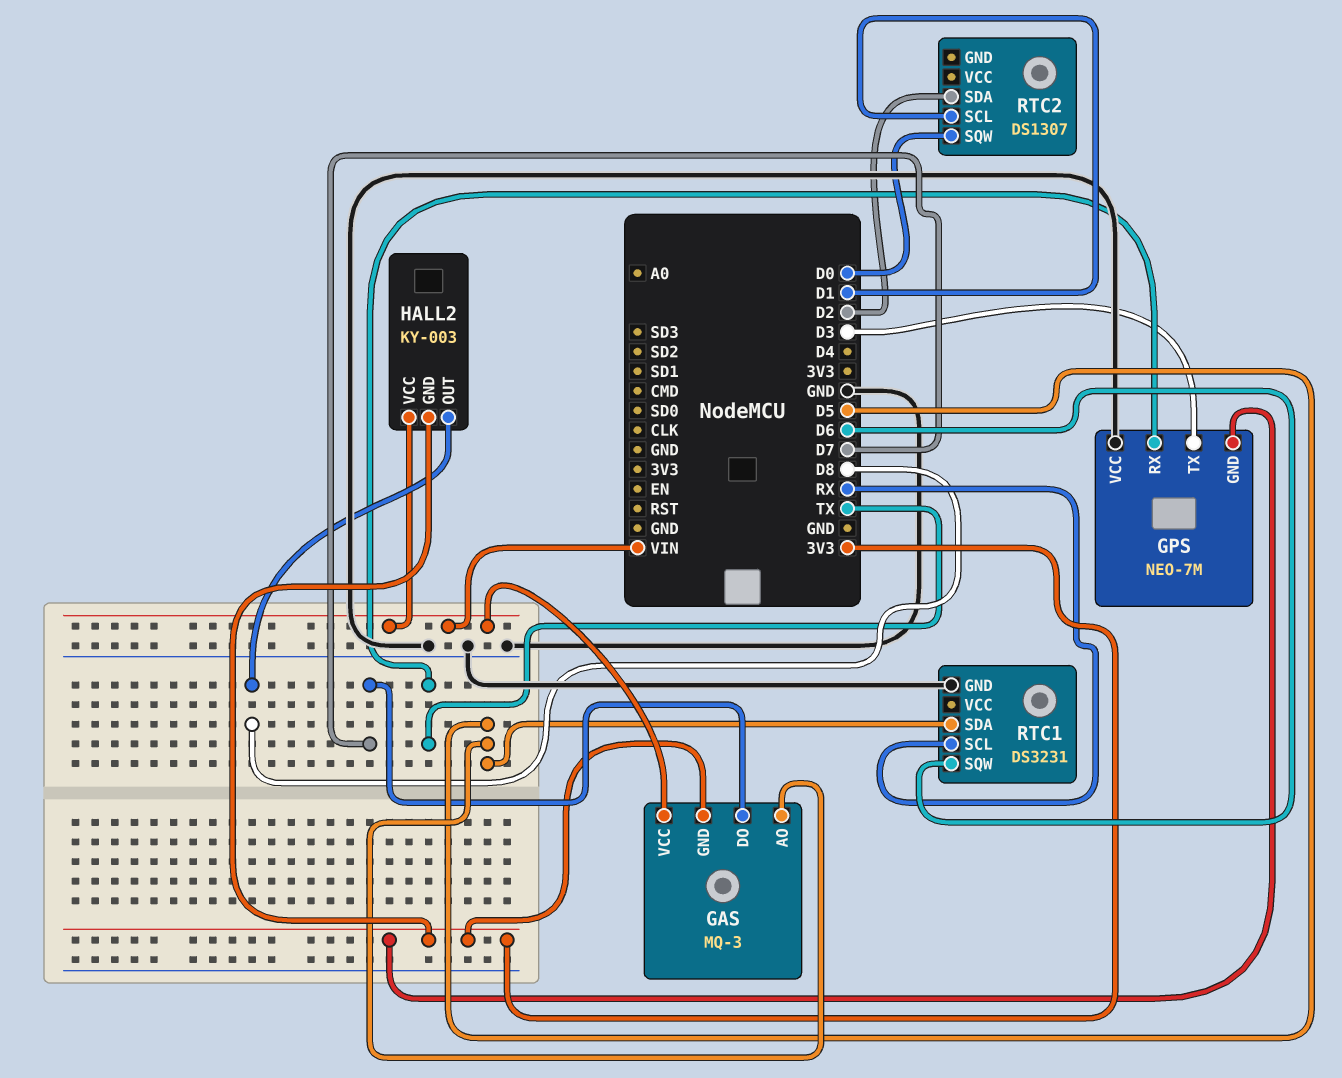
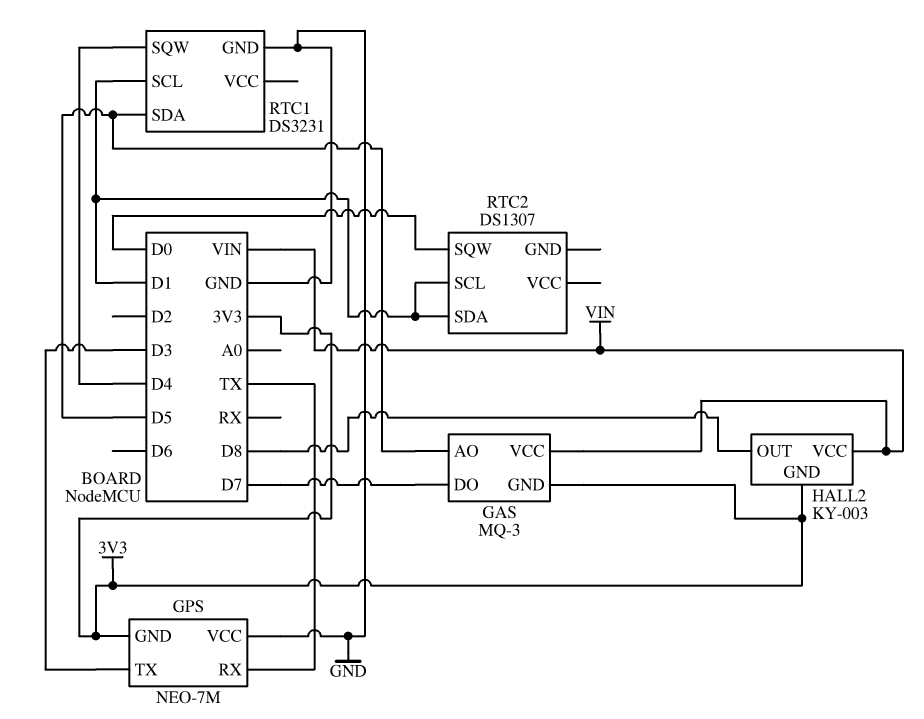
RTC1 pin SCL: RX -> D1
RTC1 pin SQW: D6 -> D4
RTC2 pin SDA: D2 -> D1

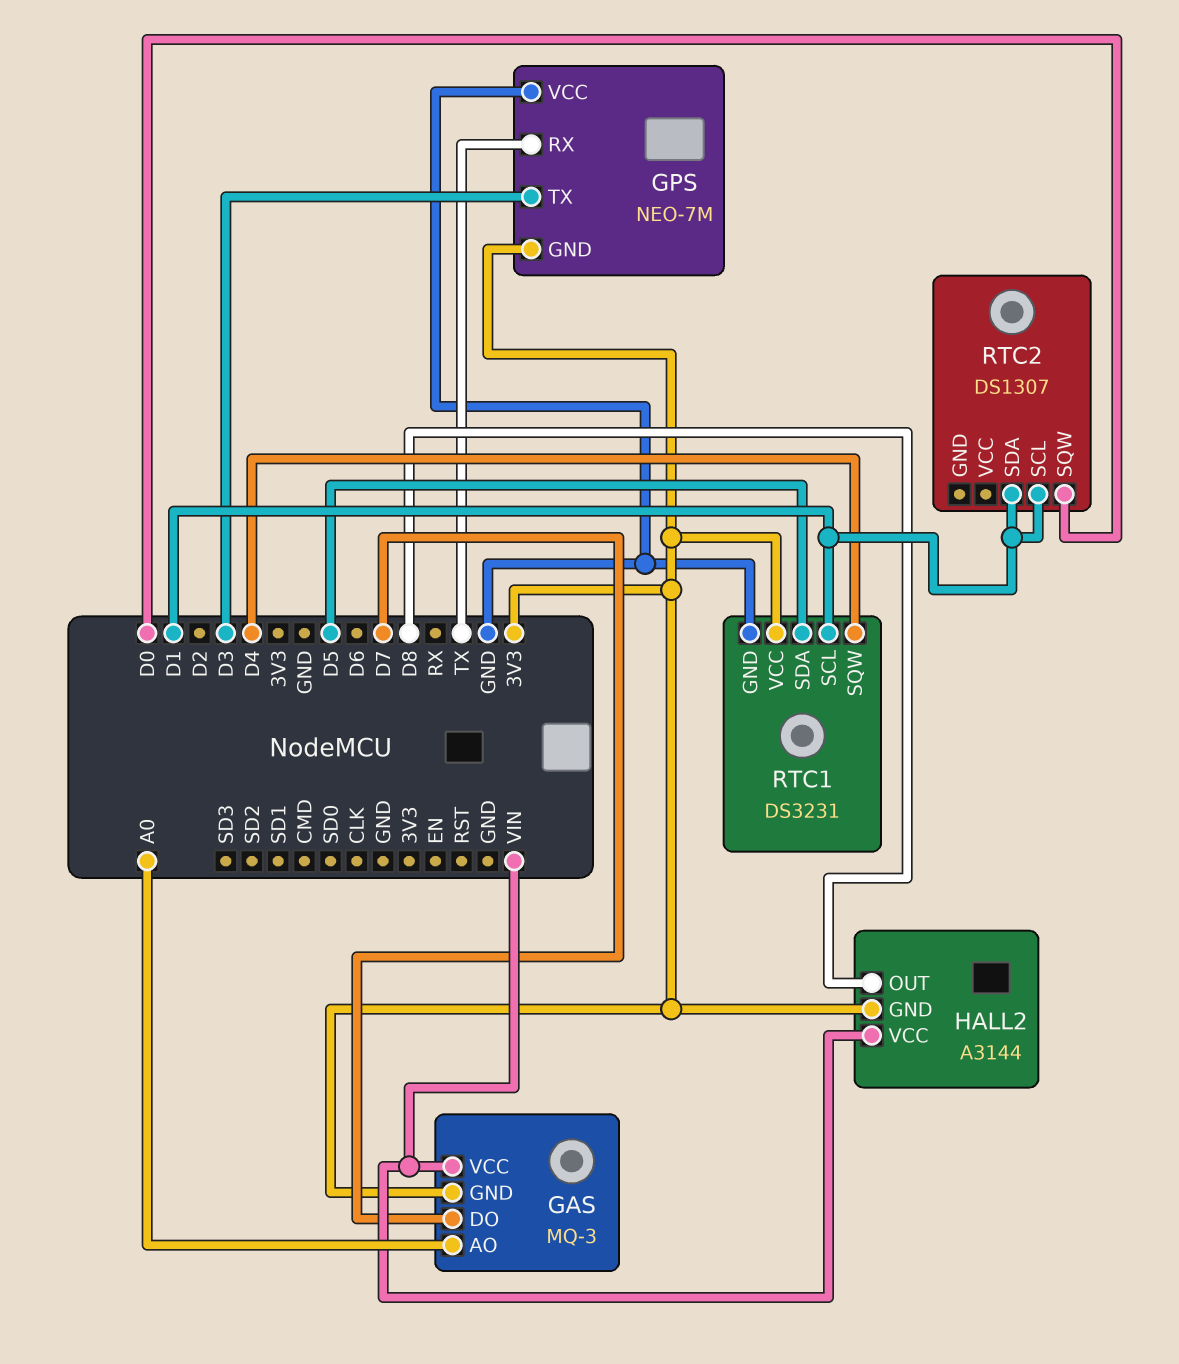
GAS pin AO: D5 -> A0
HALL2: KY-003 -> A3144
RTC1 pin VCC: none -> 3V3

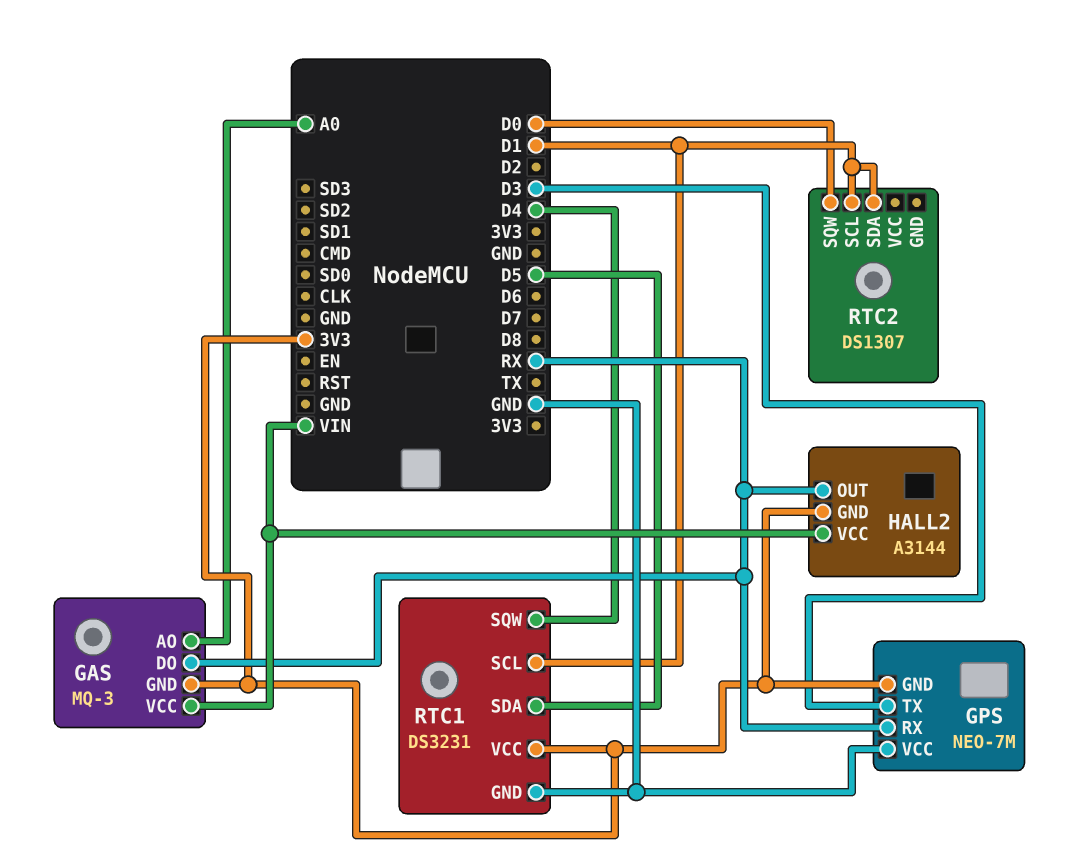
GAS pin DO: D7 -> RX
GPS pin RX: TX -> RX
HALL2 pin OUT: D8 -> RX

